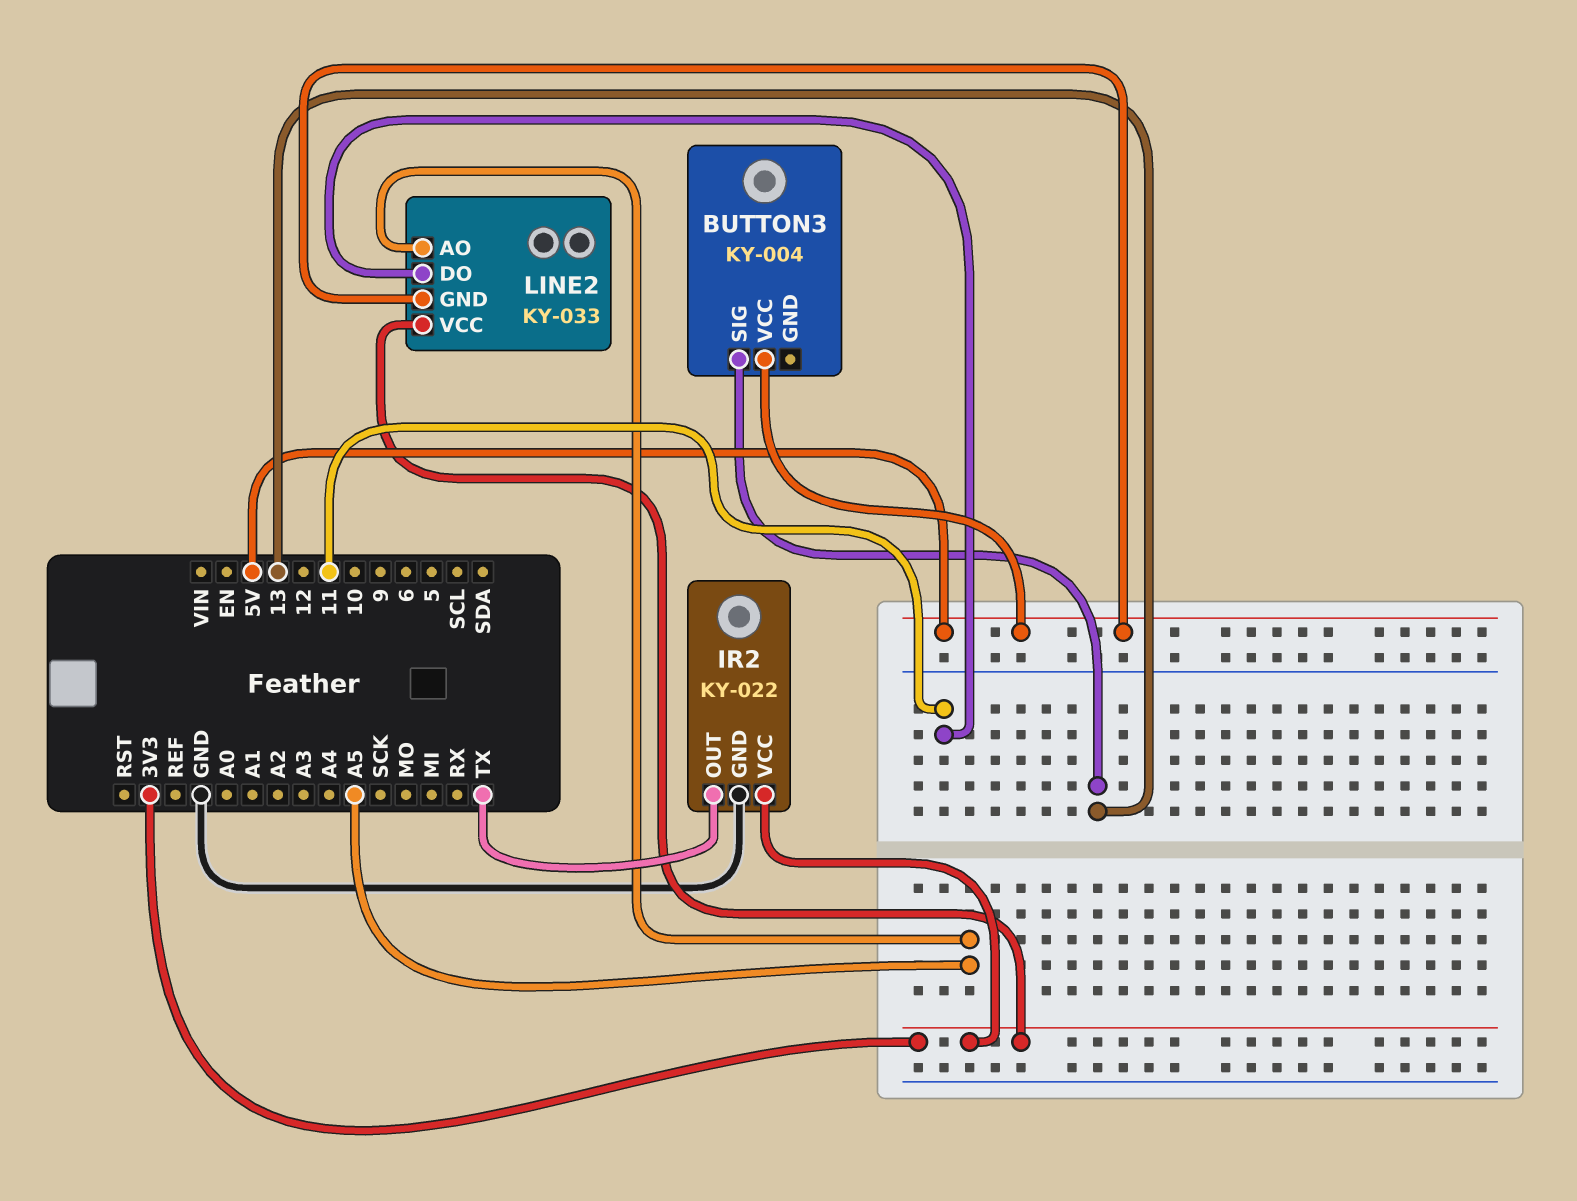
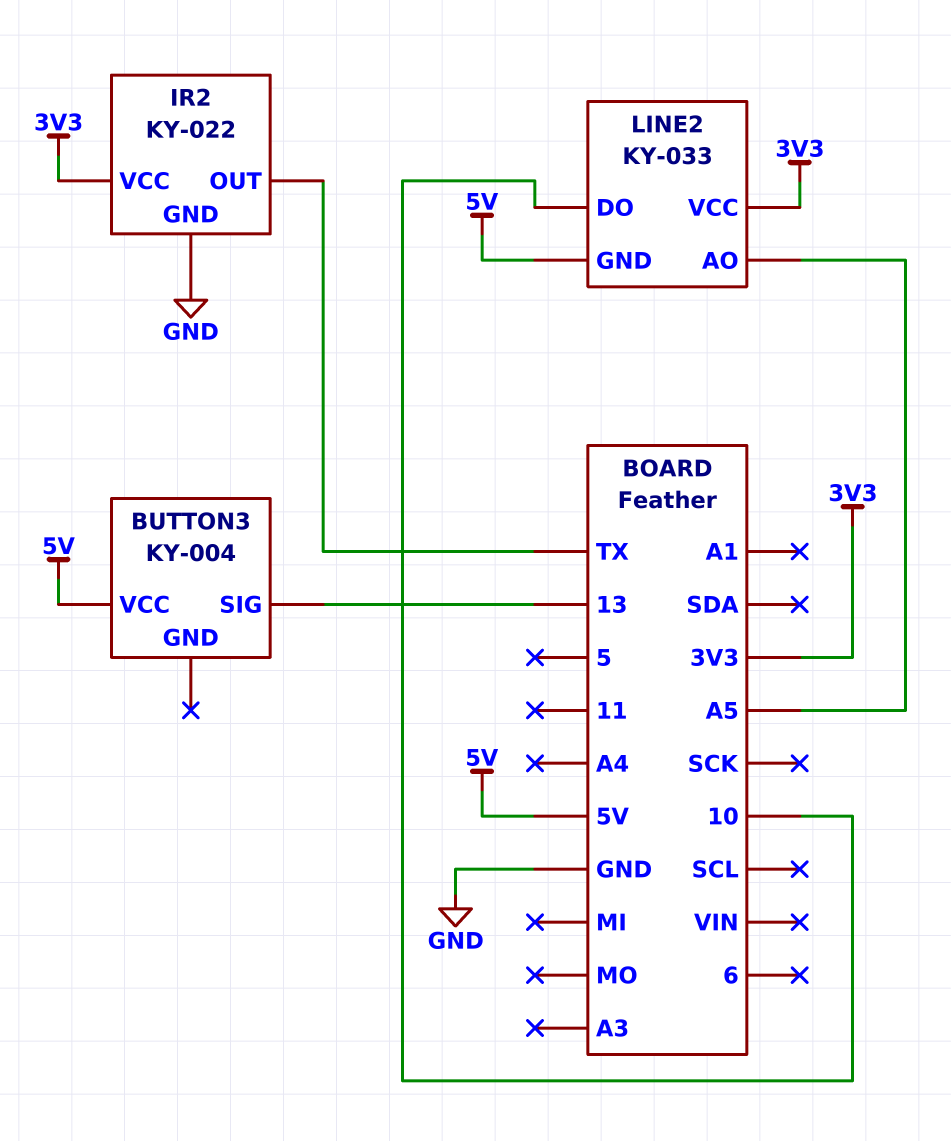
LINE2 pin DO: 11 -> 10

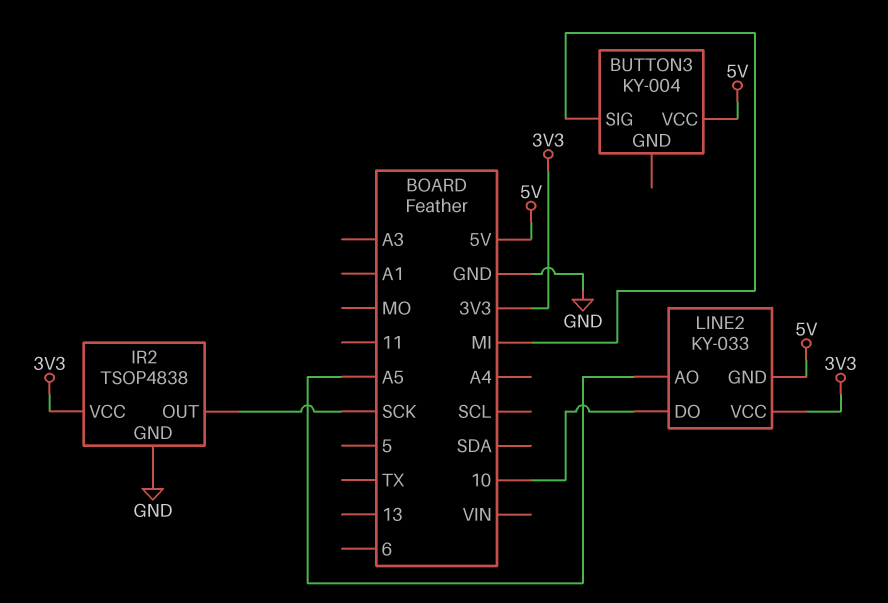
BUTTON3 pin SIG: 13 -> MI
IR2: KY-022 -> TSOP4838
IR2 pin OUT: TX -> SCK

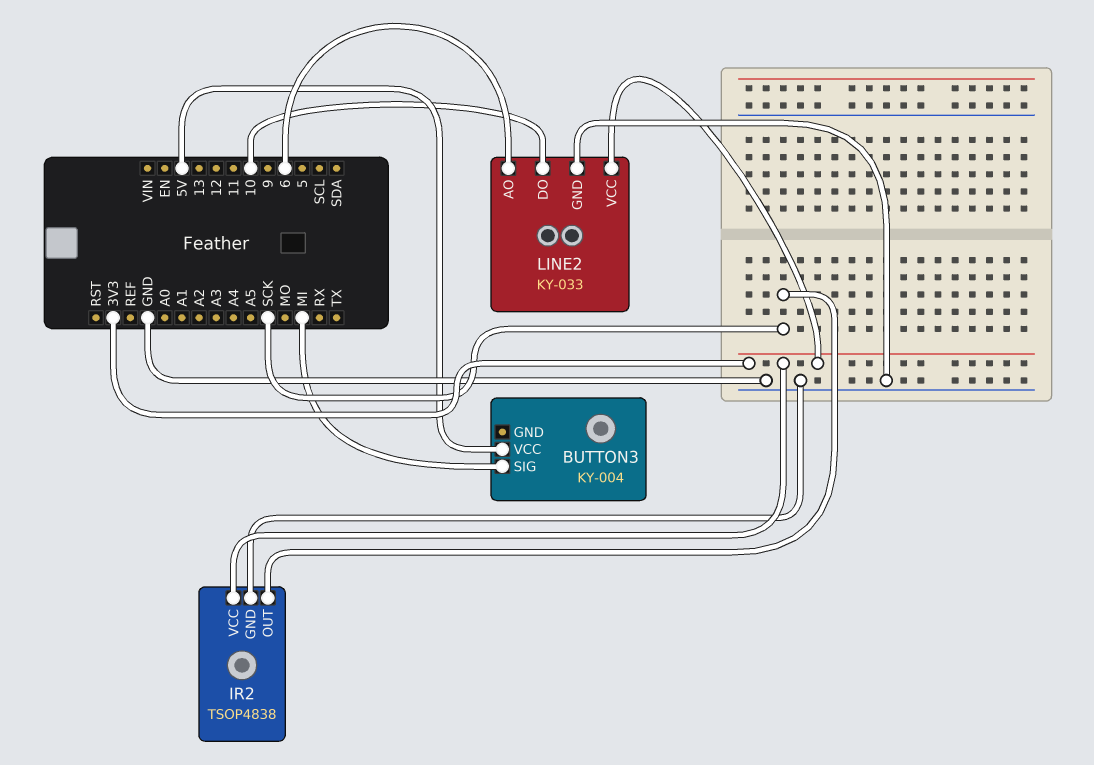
LINE2 pin AO: A5 -> 6
LINE2 pin GND: 5V -> GND

